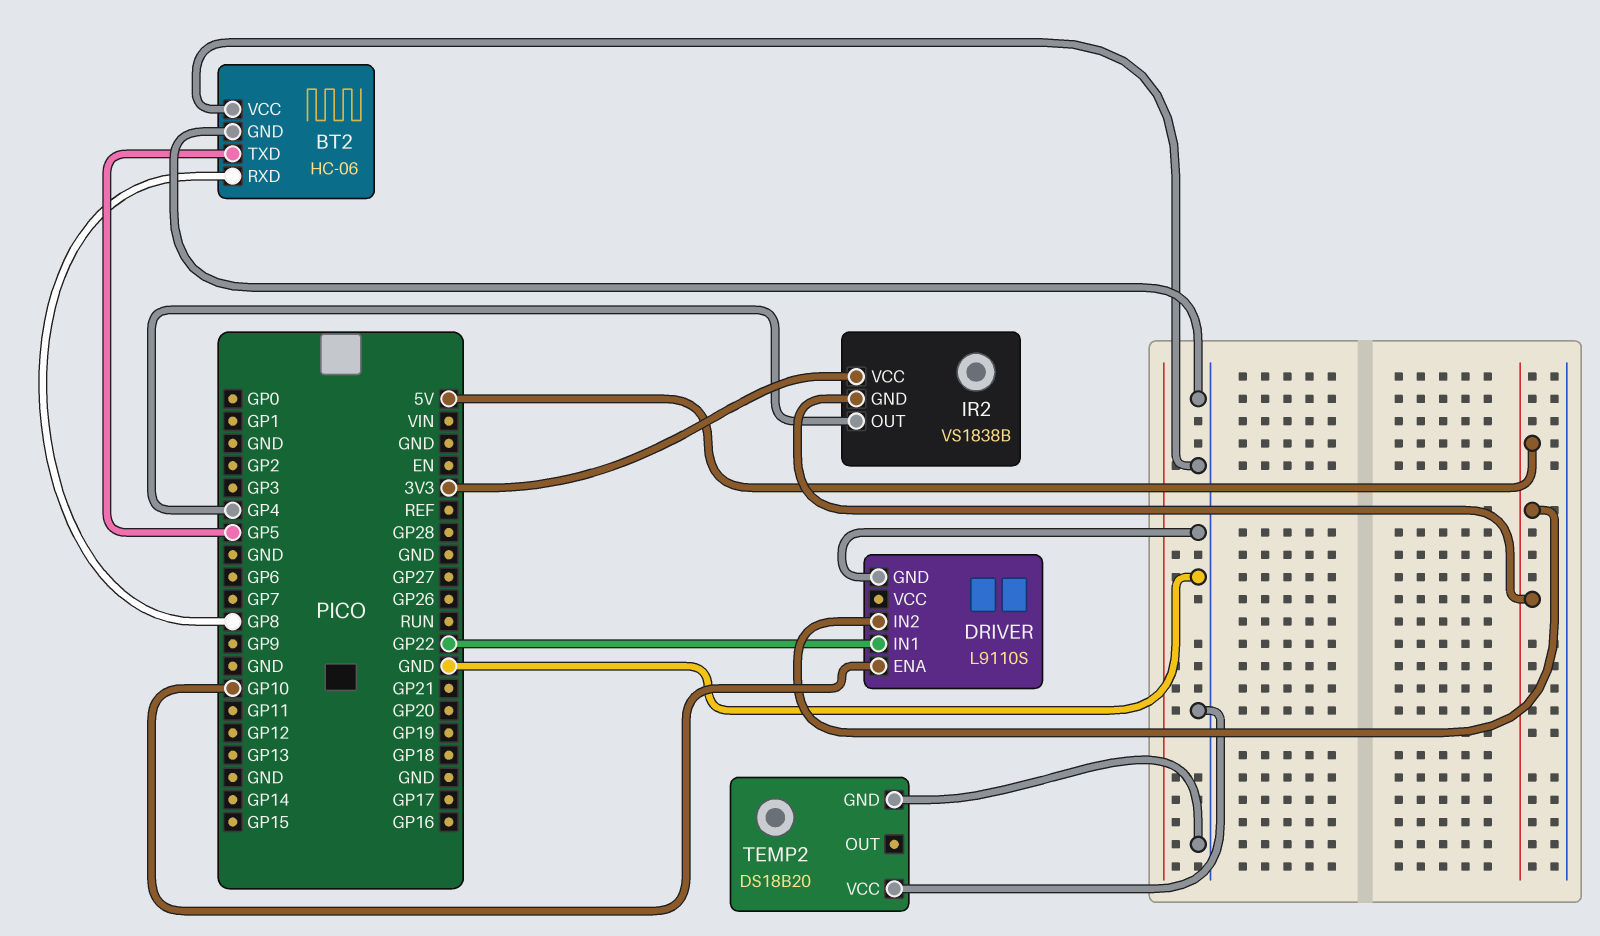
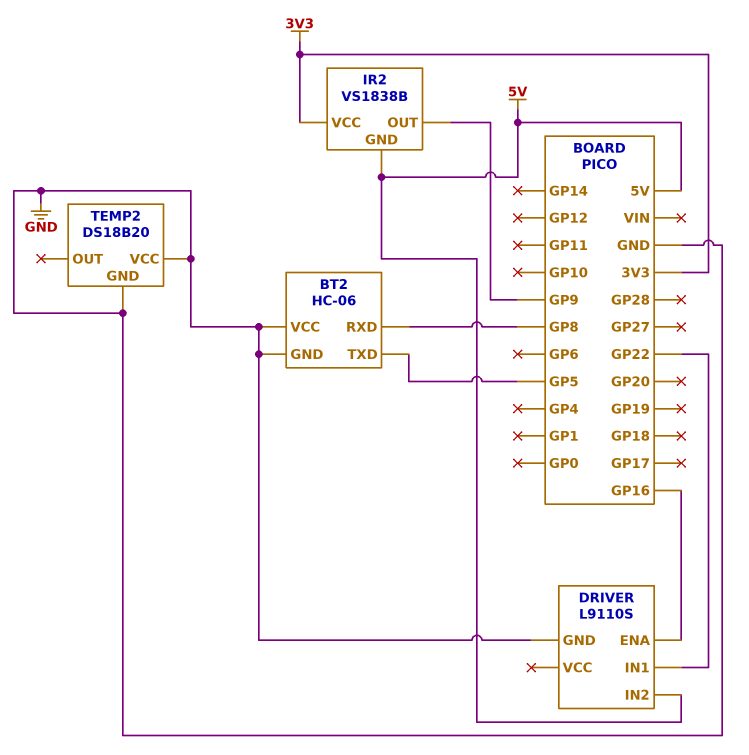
DRIVER pin ENA: GP10 -> GP16
IR2 pin OUT: GP4 -> GP9

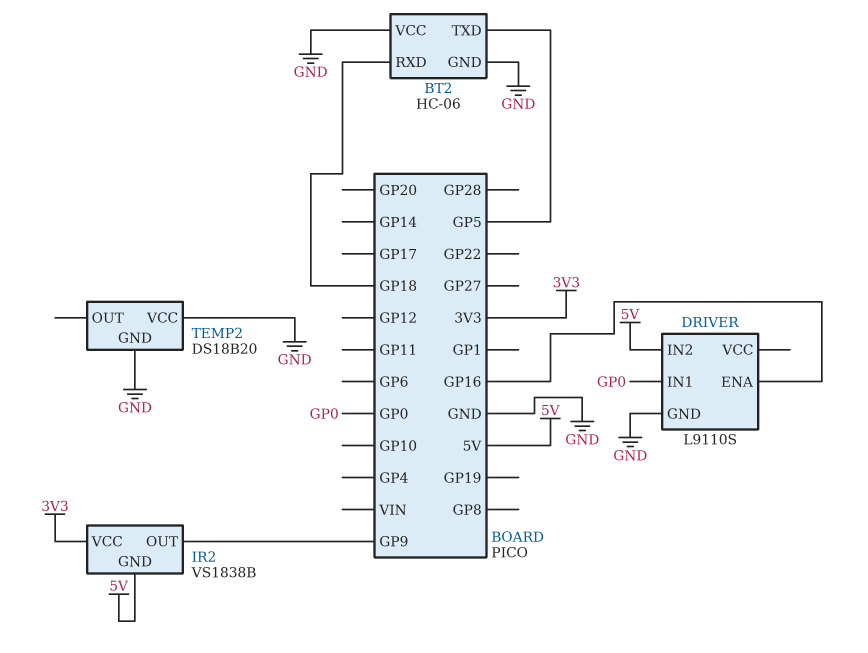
BT2 pin RXD: GP8 -> GP18
DRIVER pin IN1: GP22 -> GP0

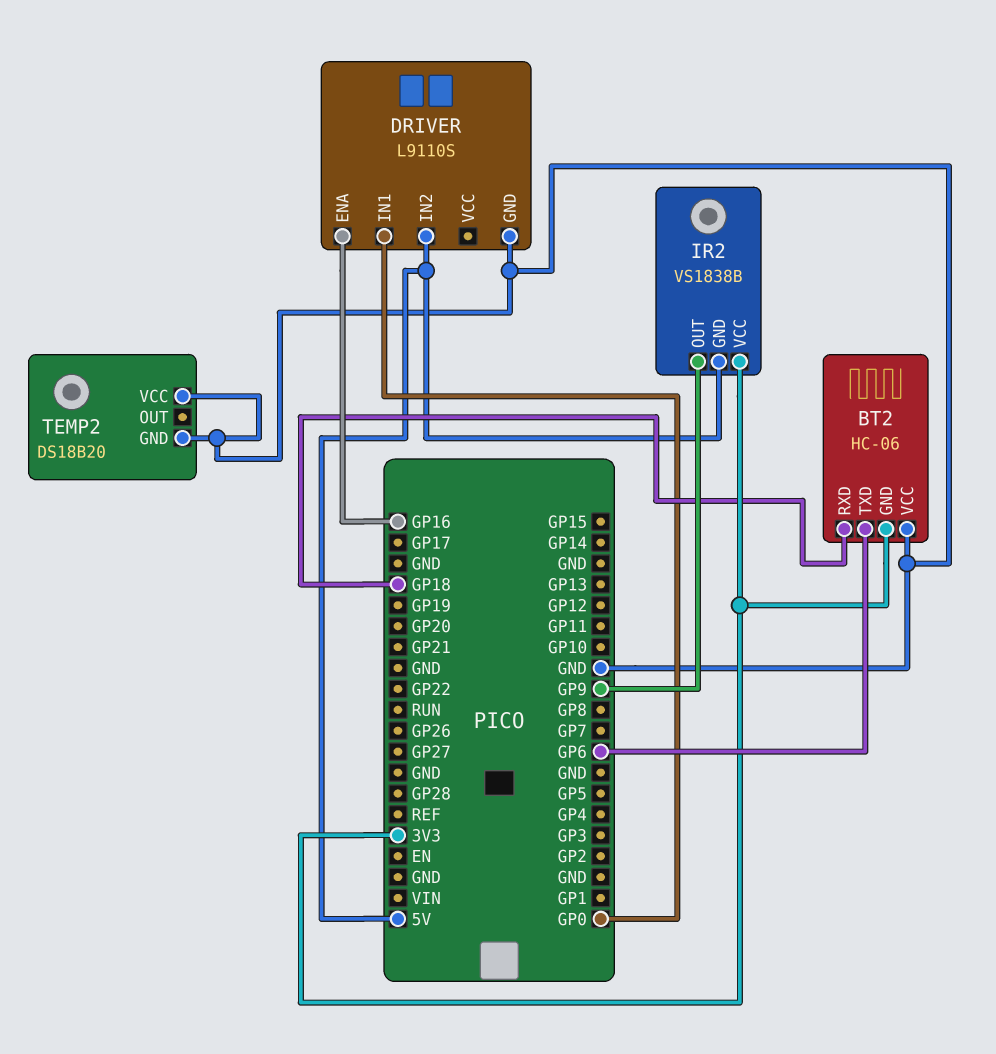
BT2 pin GND: GND -> 3V3
BT2 pin TXD: GP5 -> GP6

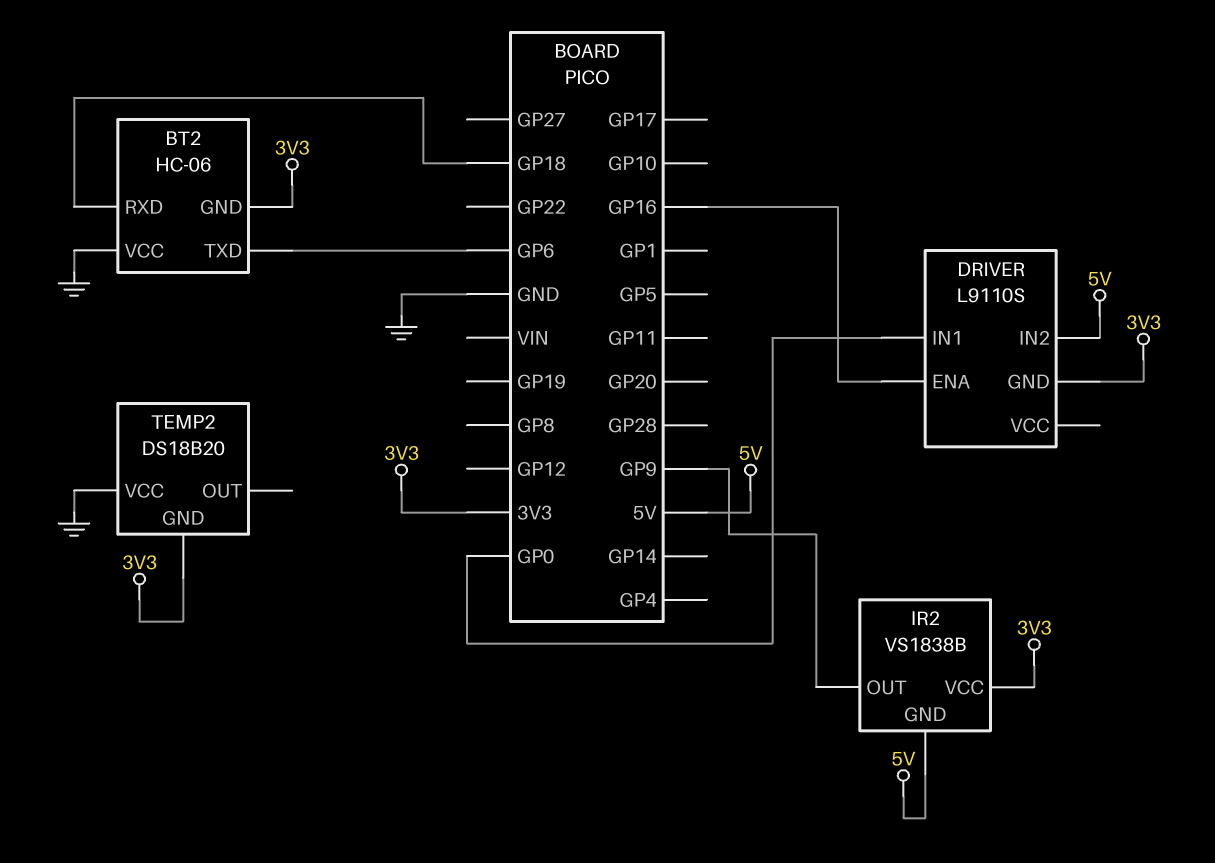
DRIVER pin GND: GND -> 3V3
TEMP2 pin GND: GND -> 3V3

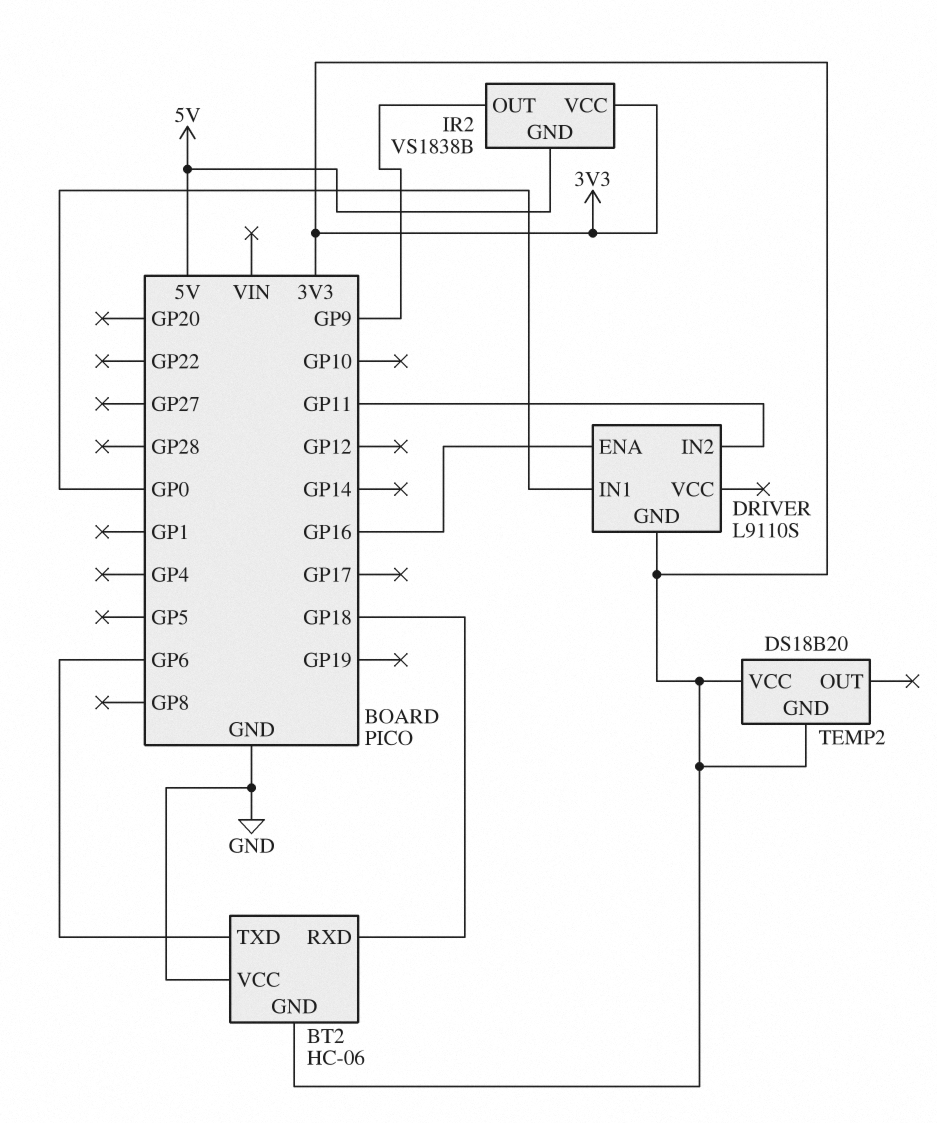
DRIVER pin IN2: 5V -> GP11
TEMP2 pin VCC: GND -> 3V3

